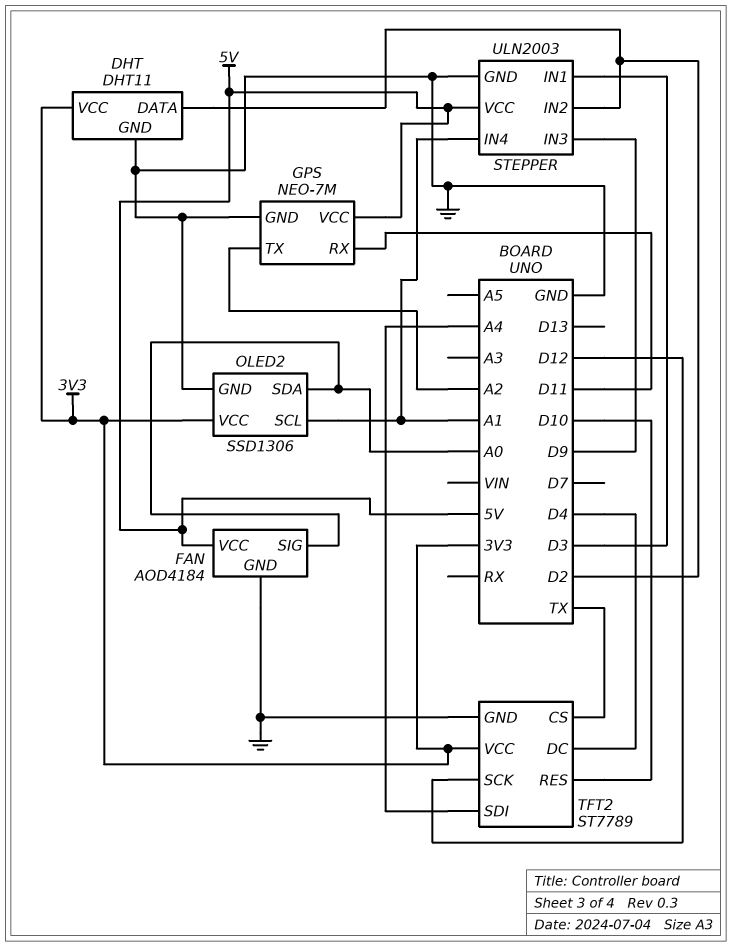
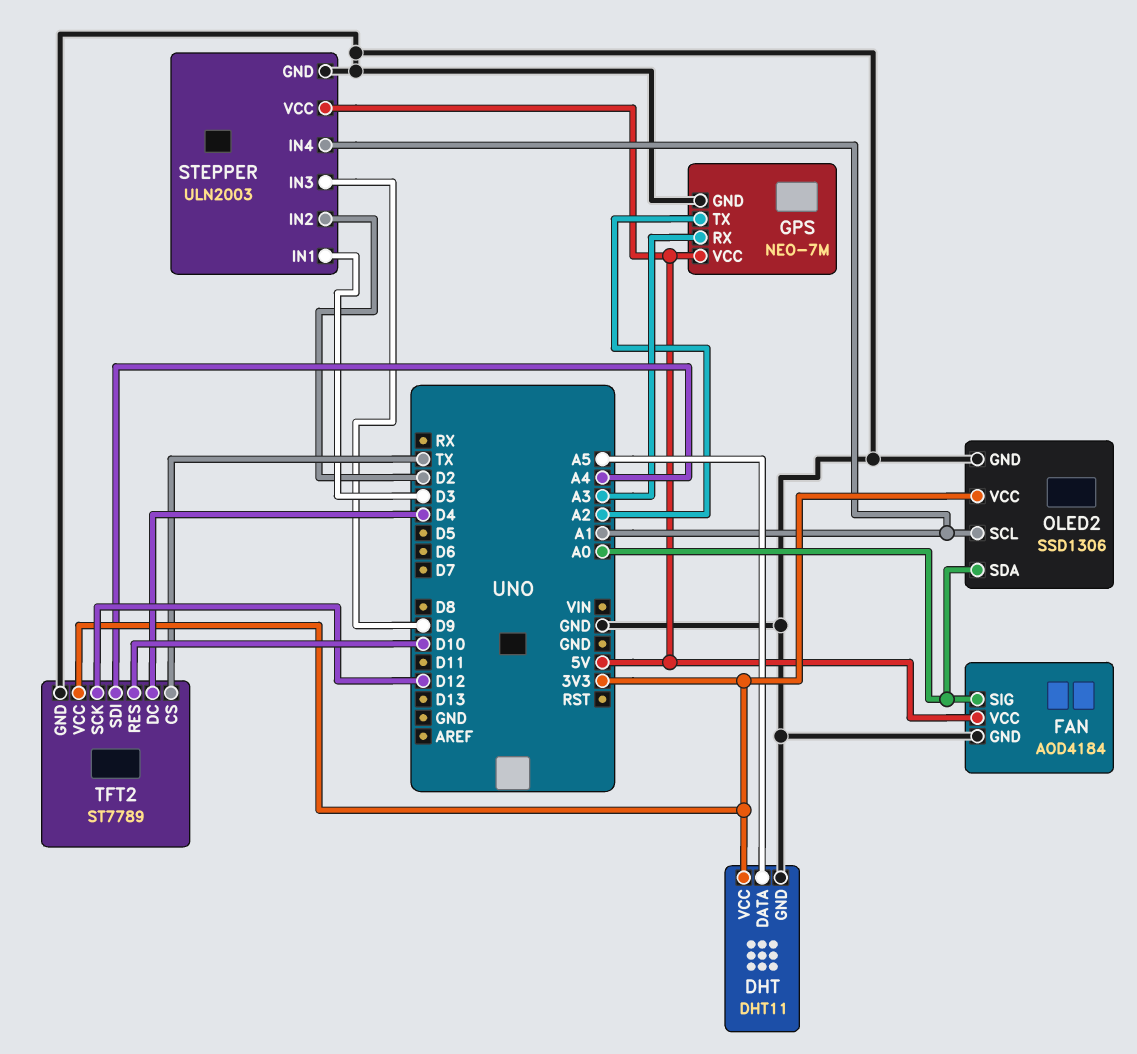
DHT pin DATA: D2 -> A5
GPS pin RX: D11 -> A3

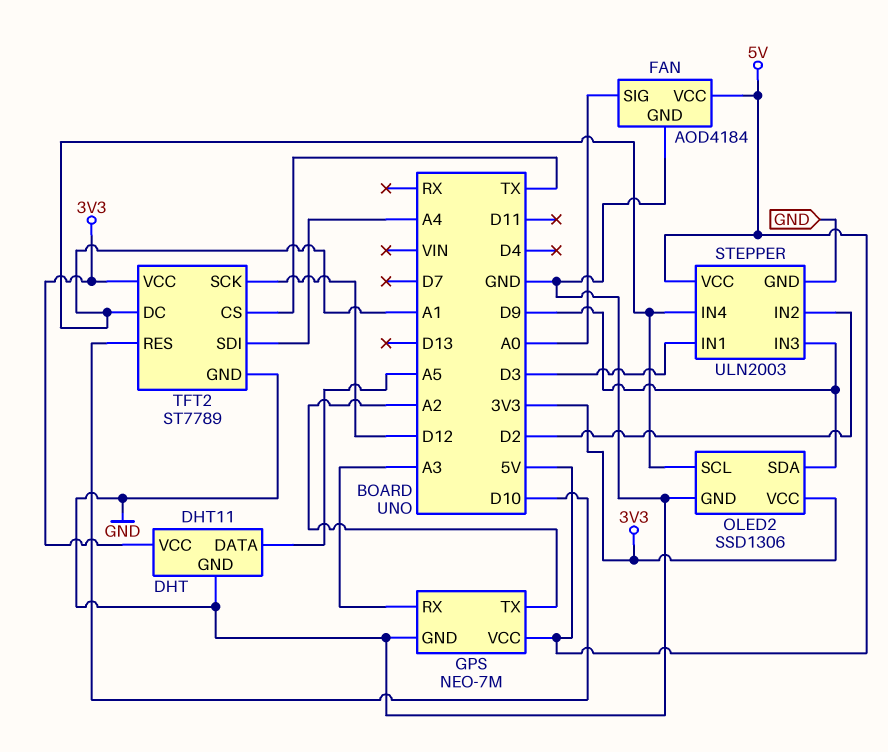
OLED2 pin SDA: A0 -> D9
TFT2 pin DC: D4 -> A1

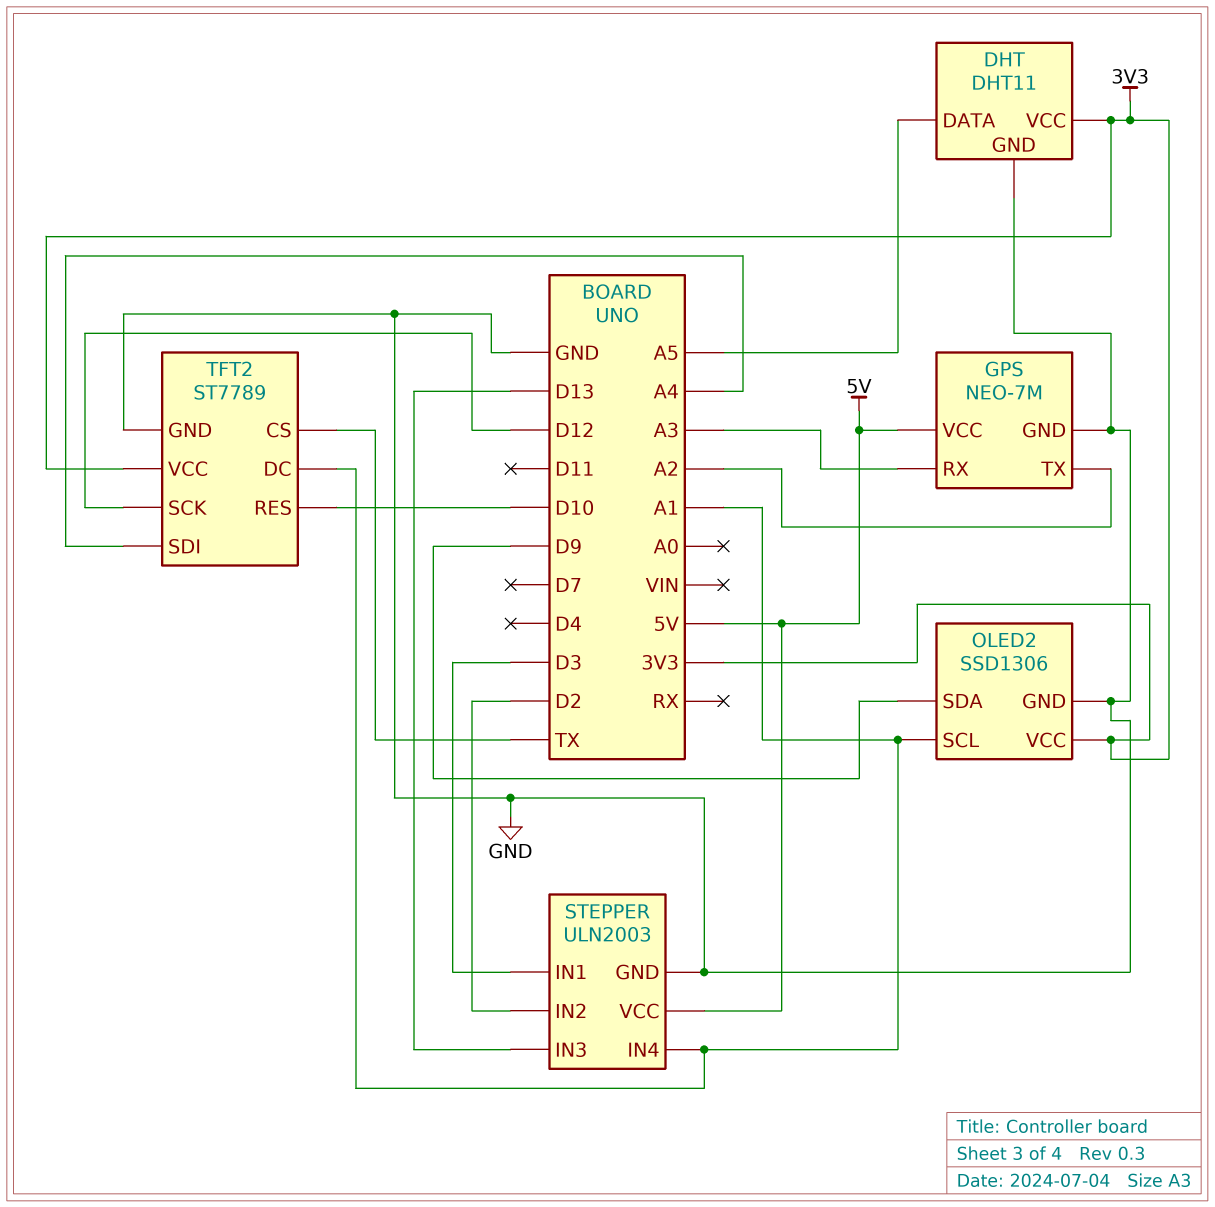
FAN: AOD4184 -> none
FAN pin GND: GND -> none
FAN pin SIG: A0 -> none
FAN pin VCC: 5V -> none
STEPPER pin IN3: D9 -> D13

